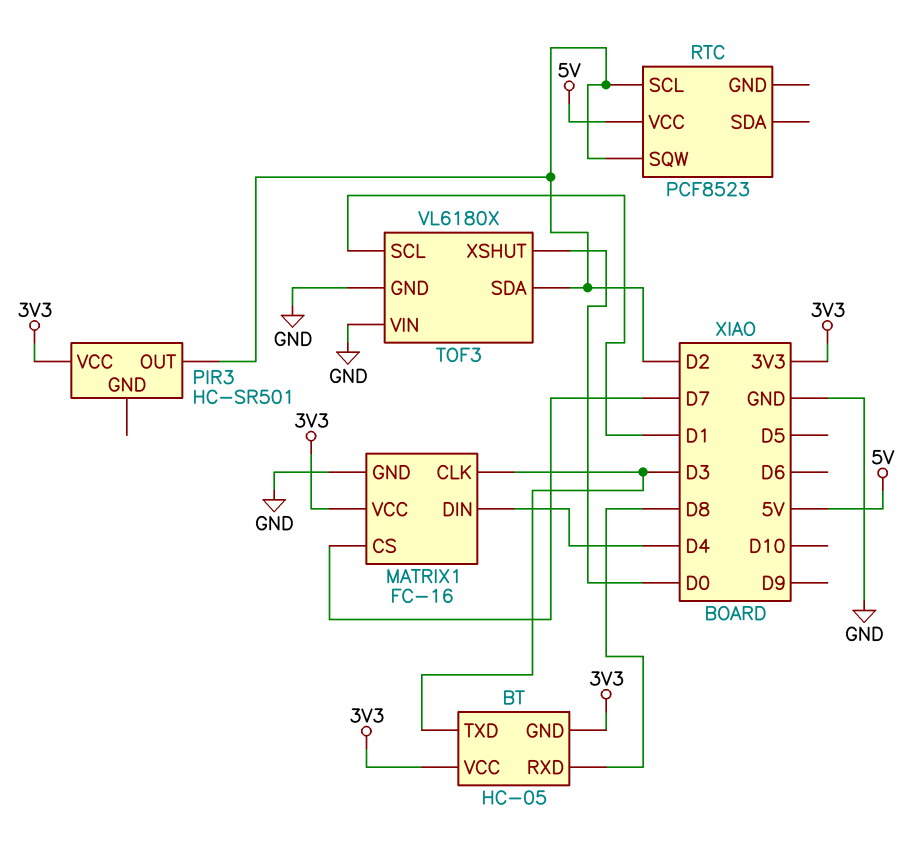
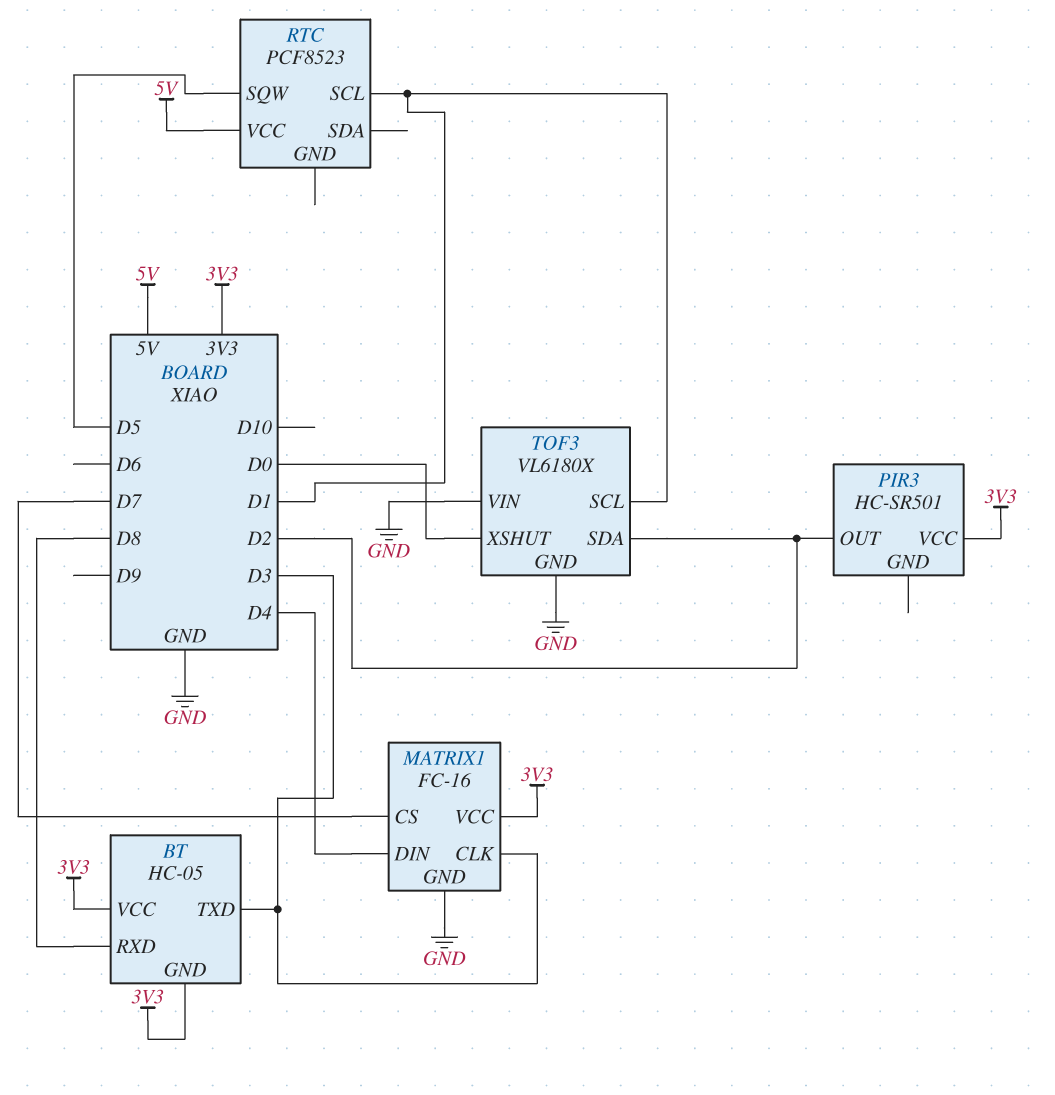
RTC pin SCL: D2 -> D1
RTC pin SQW: D2 -> D5

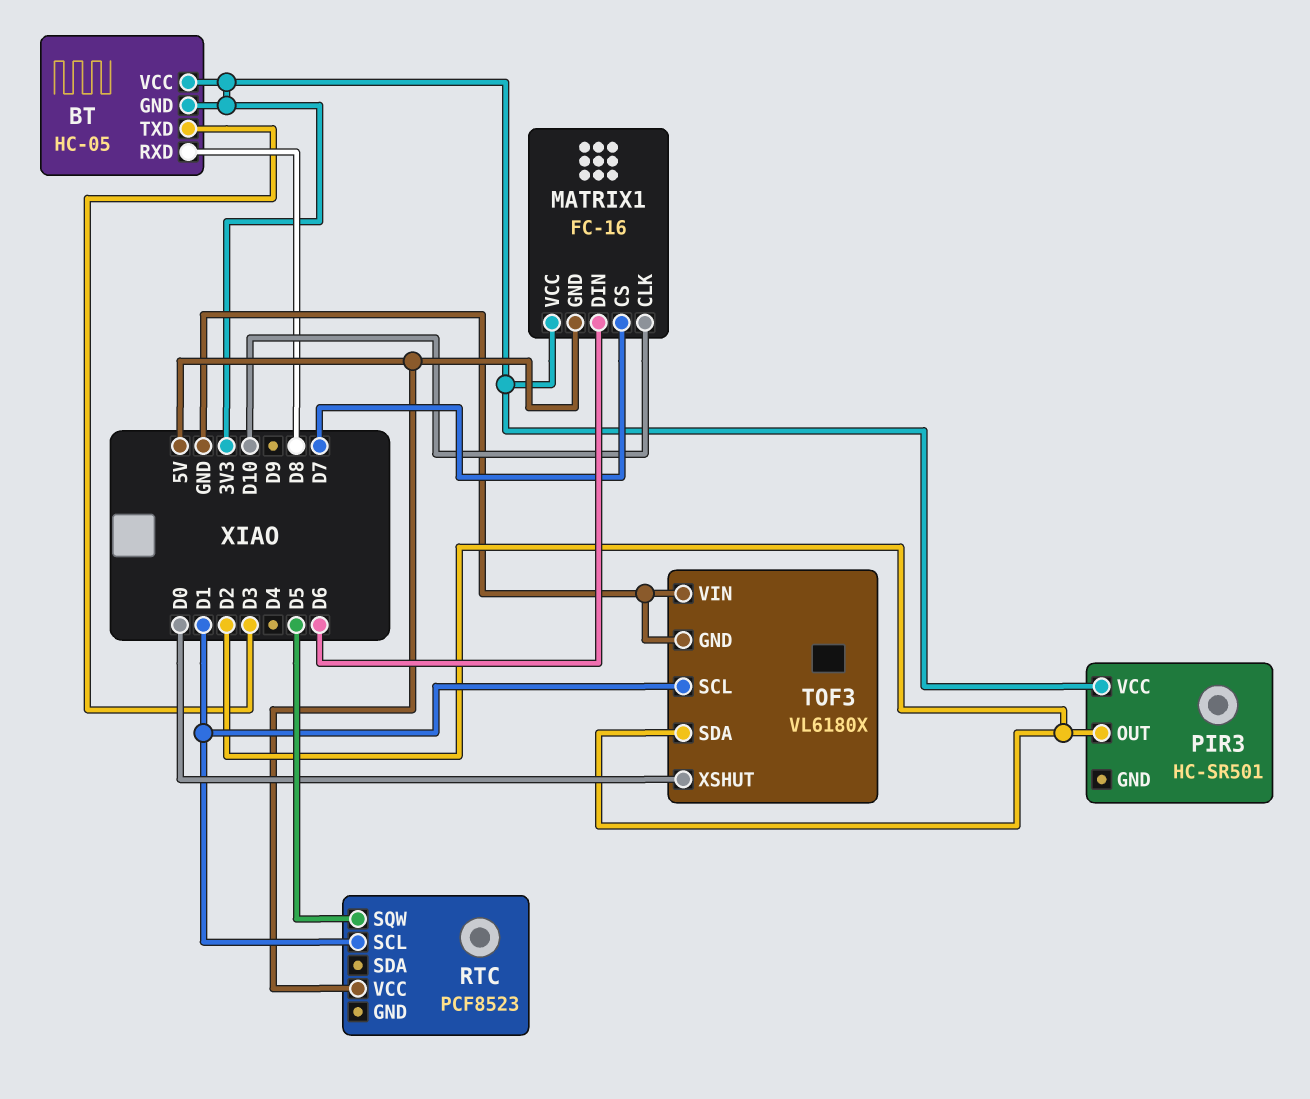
MATRIX1 pin CLK: D3 -> D10
MATRIX1 pin DIN: D4 -> D6
MATRIX1 pin GND: GND -> 5V

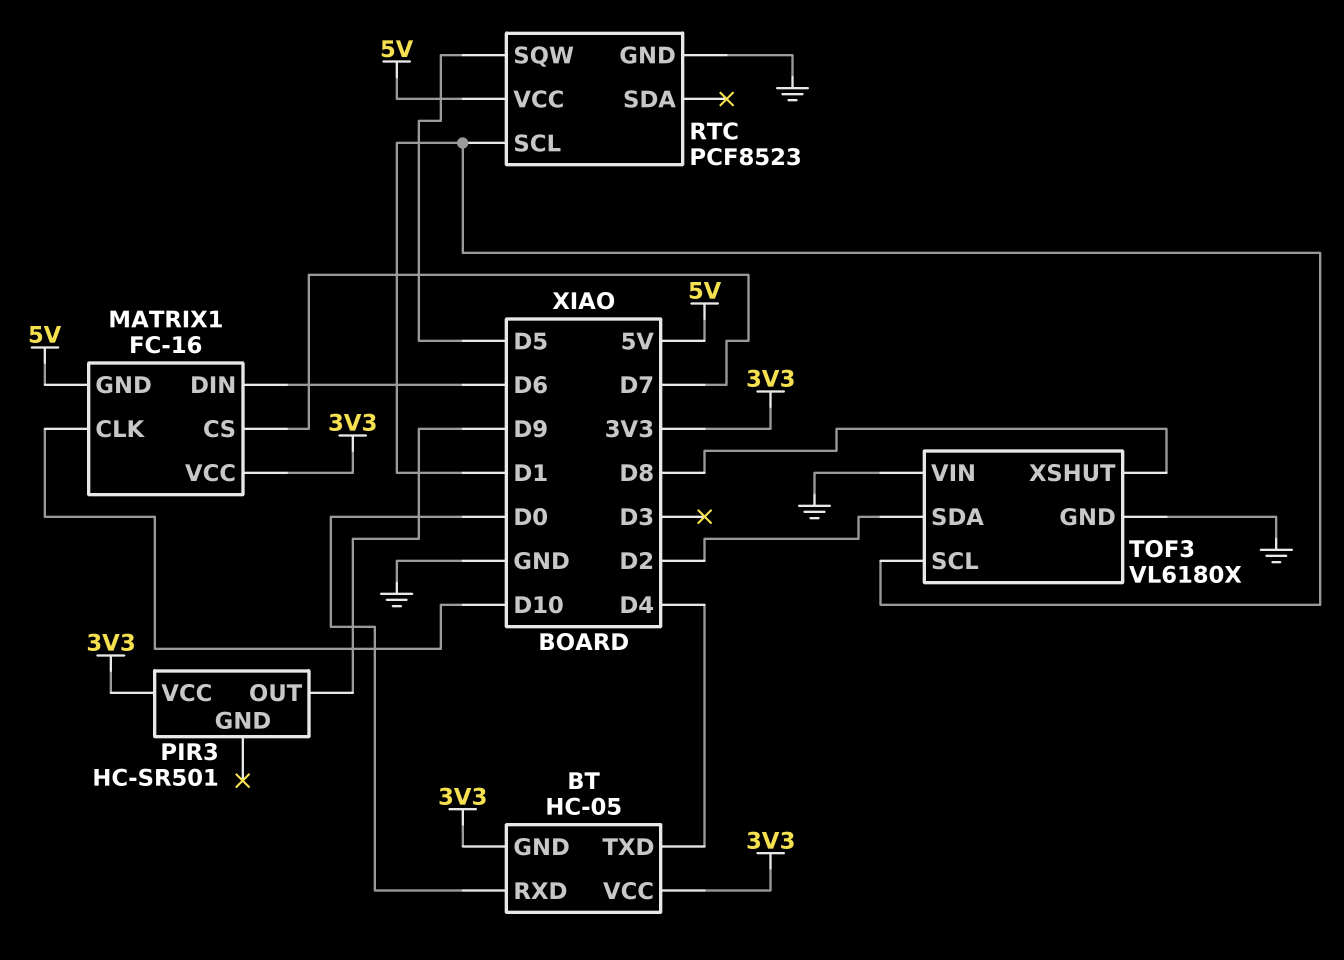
BT pin RXD: D8 -> D0
BT pin TXD: D3 -> D4
PIR3 pin OUT: D2 -> D9
RTC pin GND: none -> GND
TOF3 pin XSHUT: D0 -> D8

